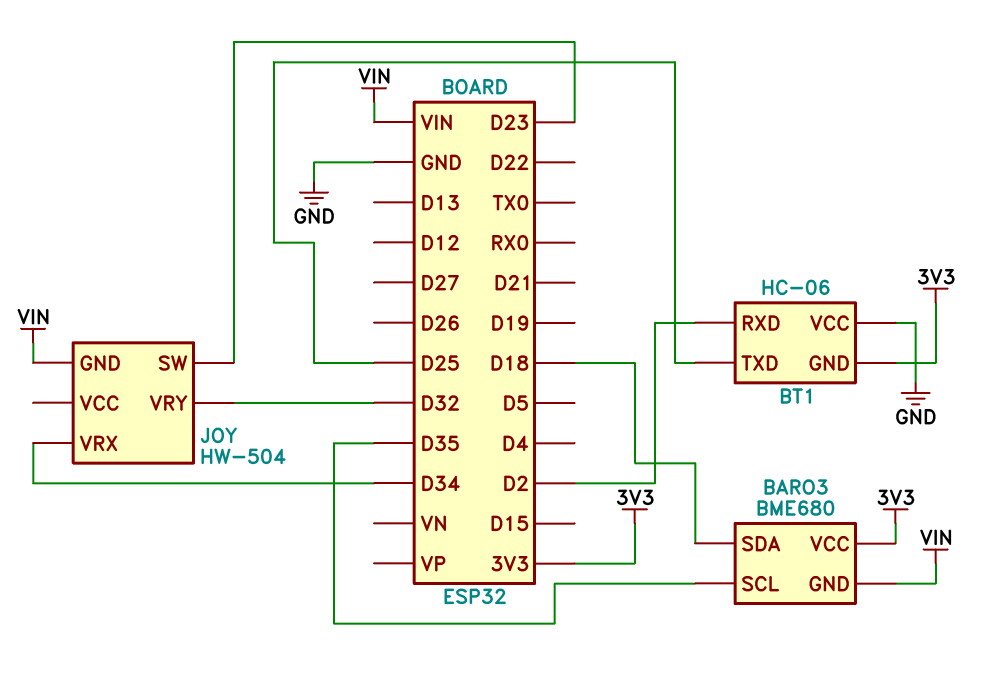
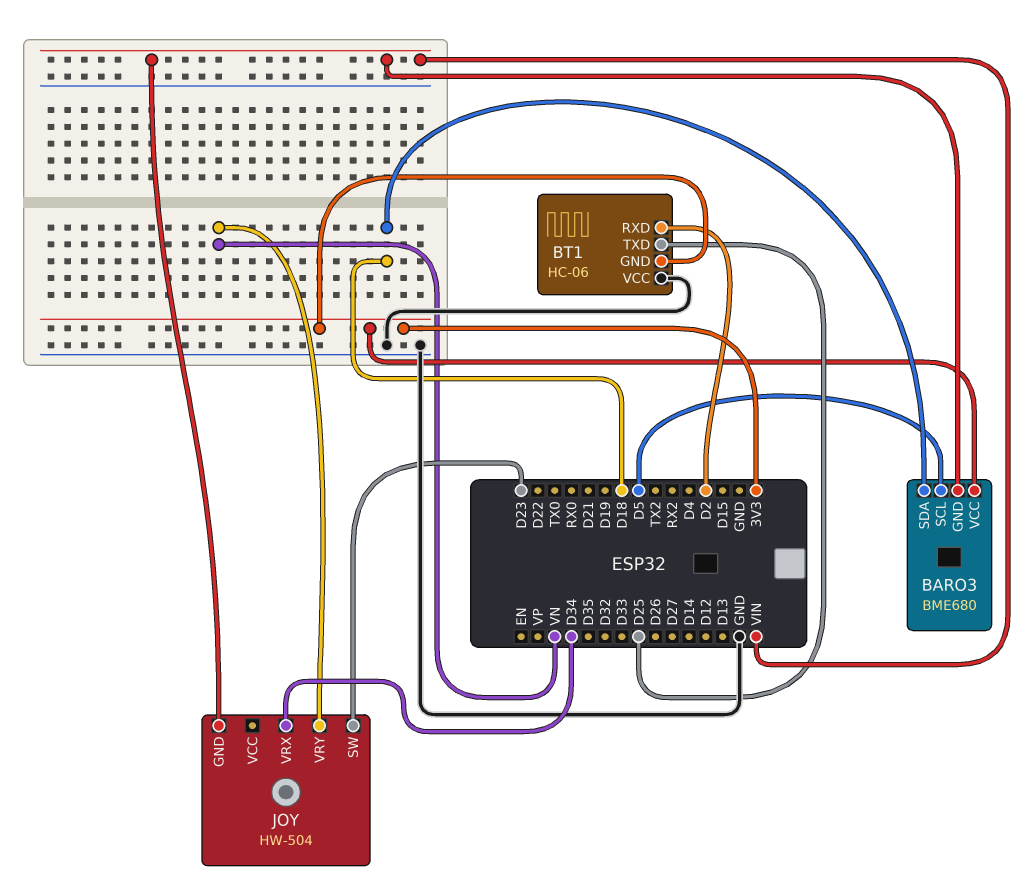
BARO3 pin SCL: D35 -> D5
JOY pin VRY: D32 -> VN

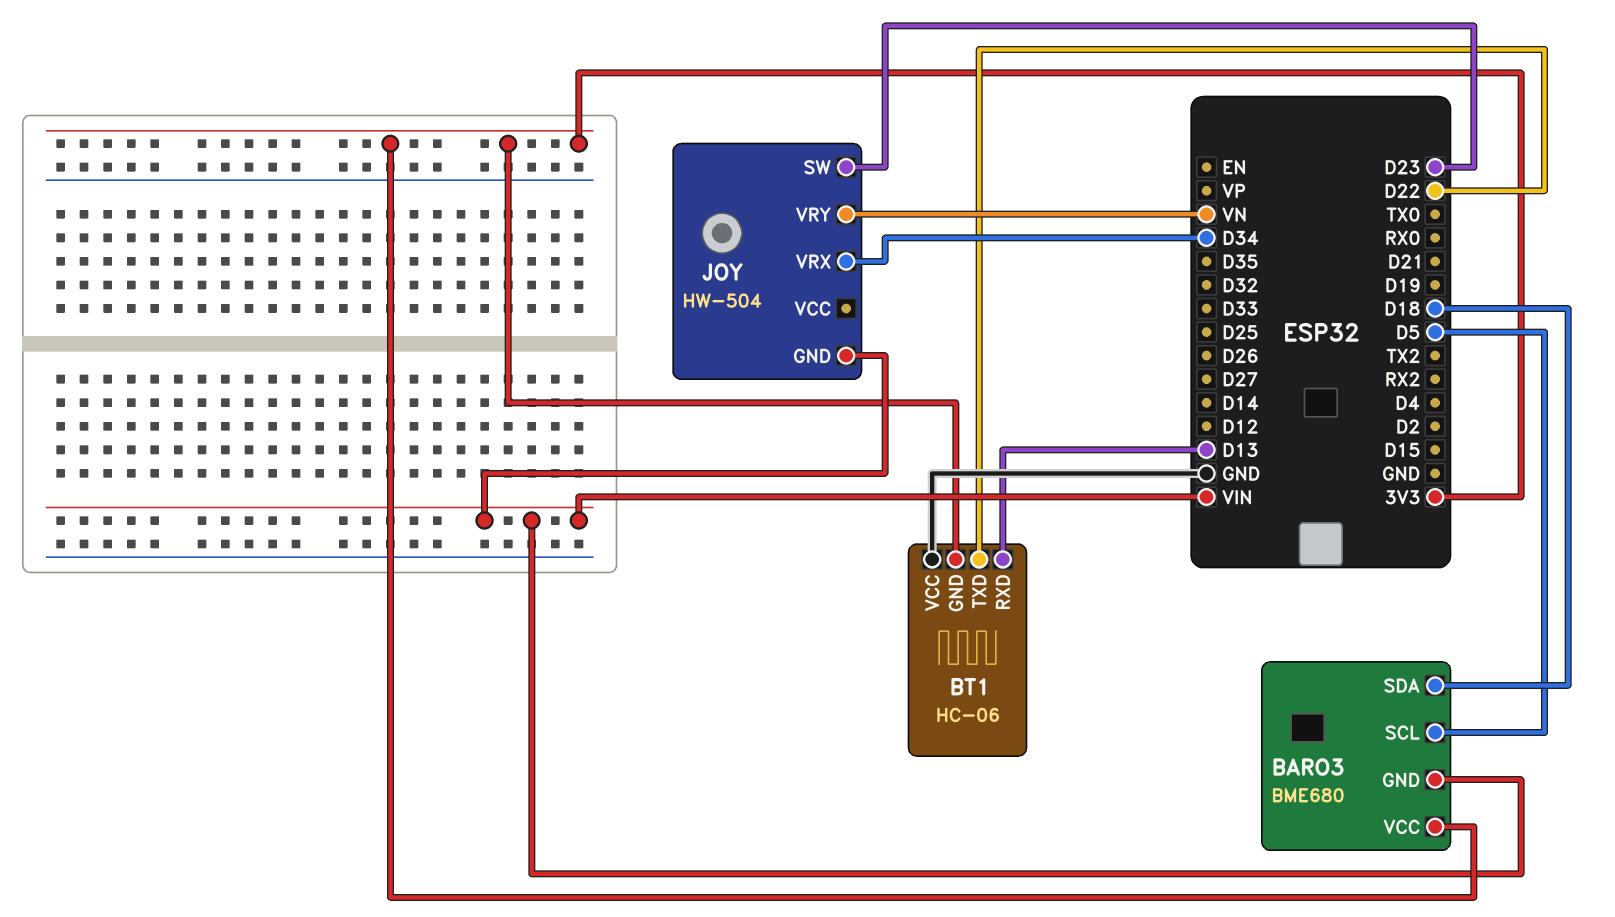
BT1 pin RXD: D2 -> D13
BT1 pin TXD: D25 -> D22

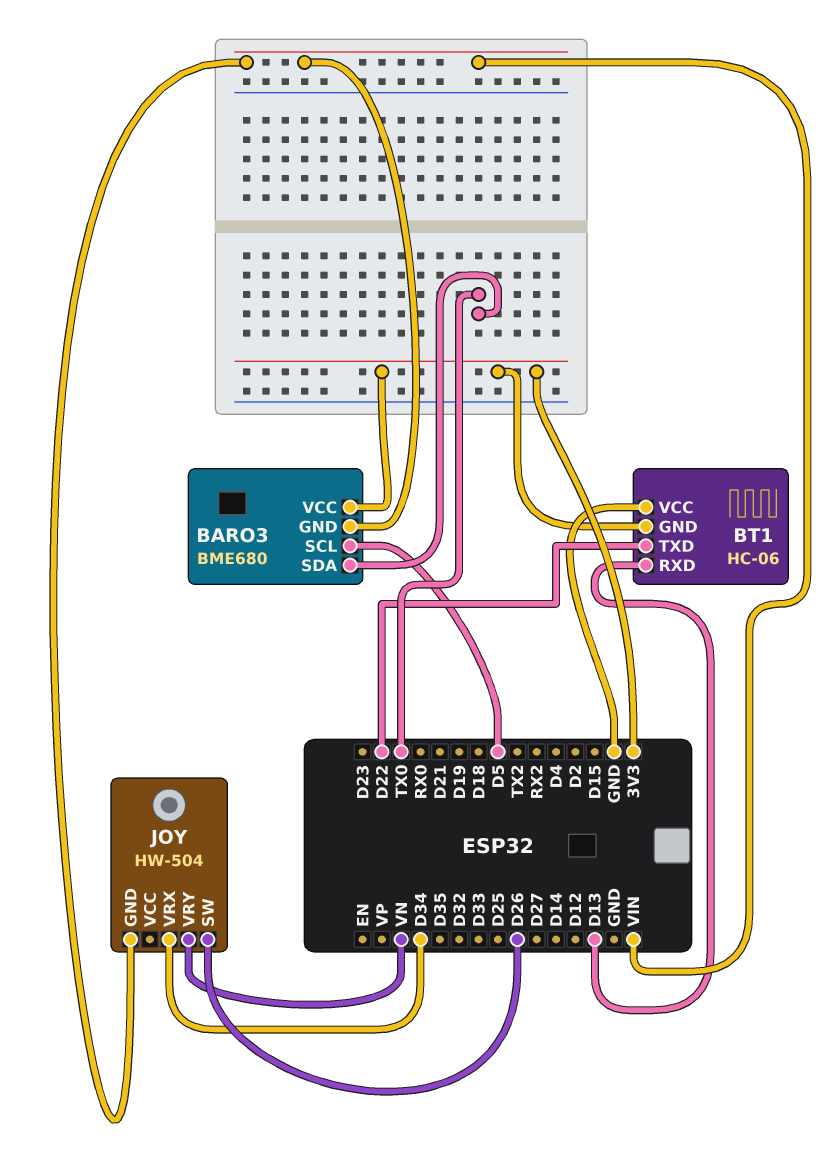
BARO3 pin SDA: D18 -> TX0
JOY pin SW: D23 -> D26

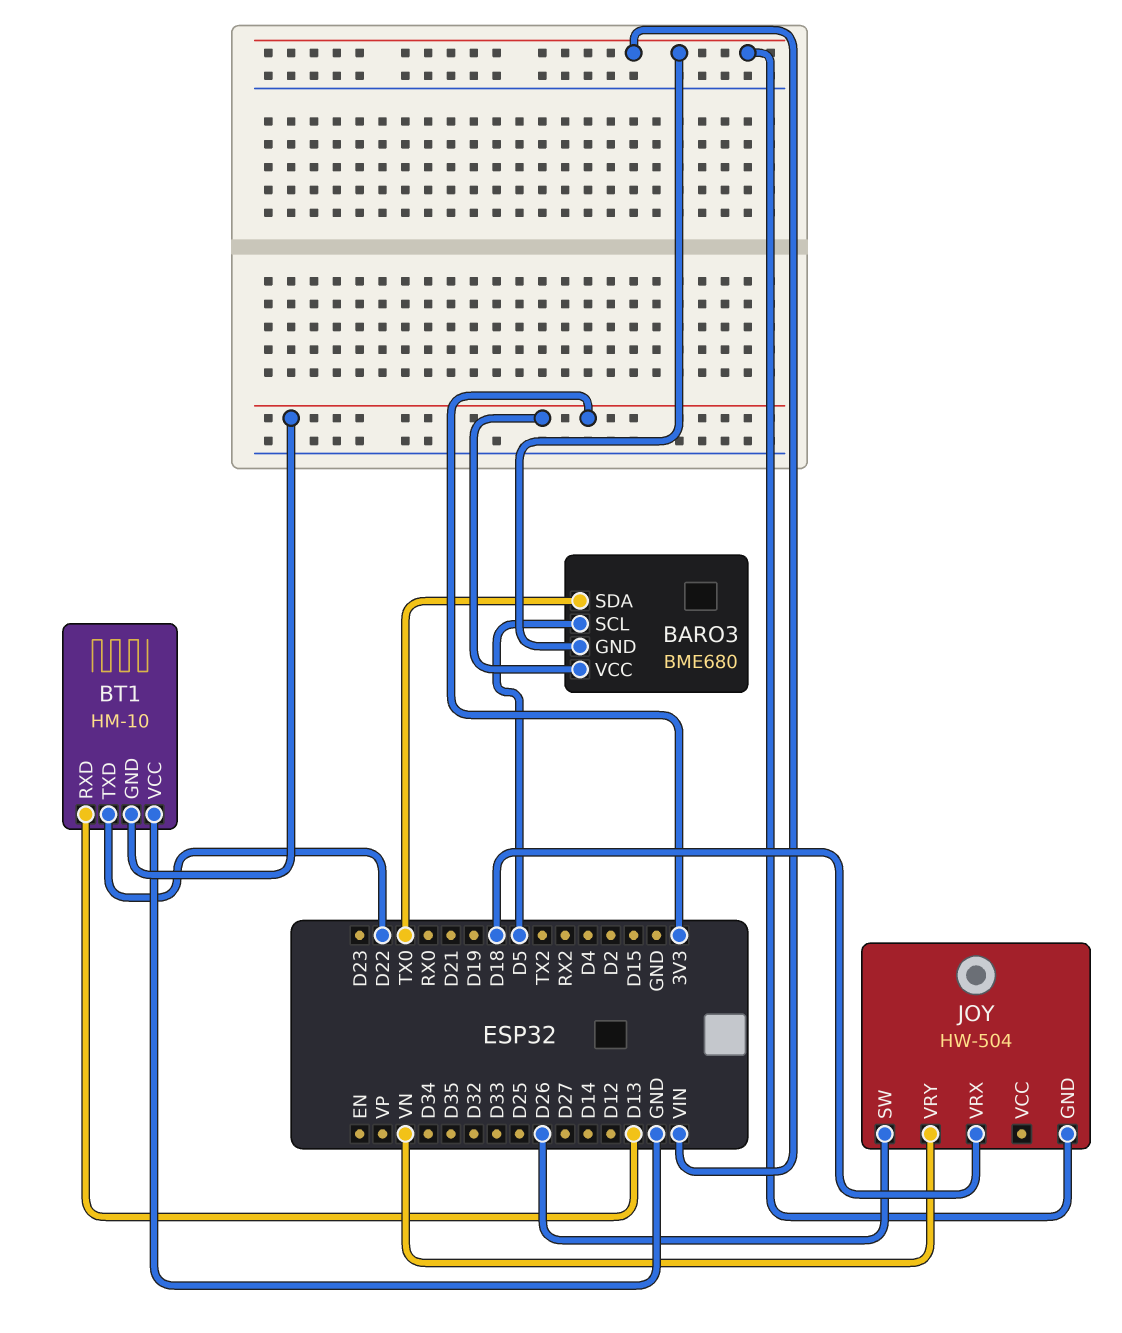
BT1: HC-06 -> HM-10
JOY pin VRX: D34 -> D18

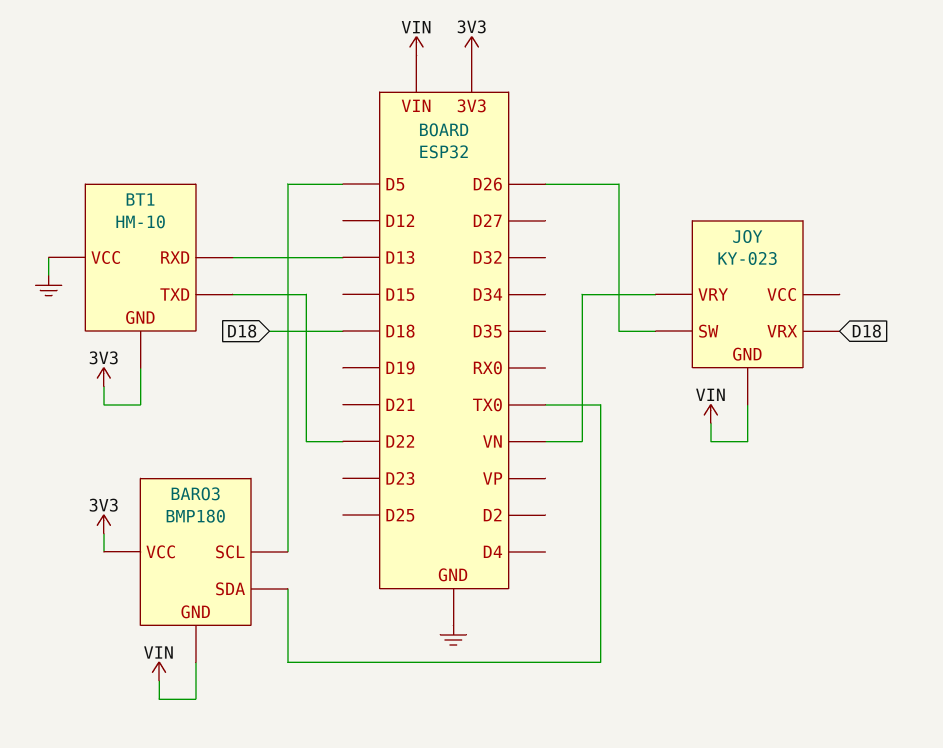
BARO3: BME680 -> BMP180
JOY: HW-504 -> KY-023

